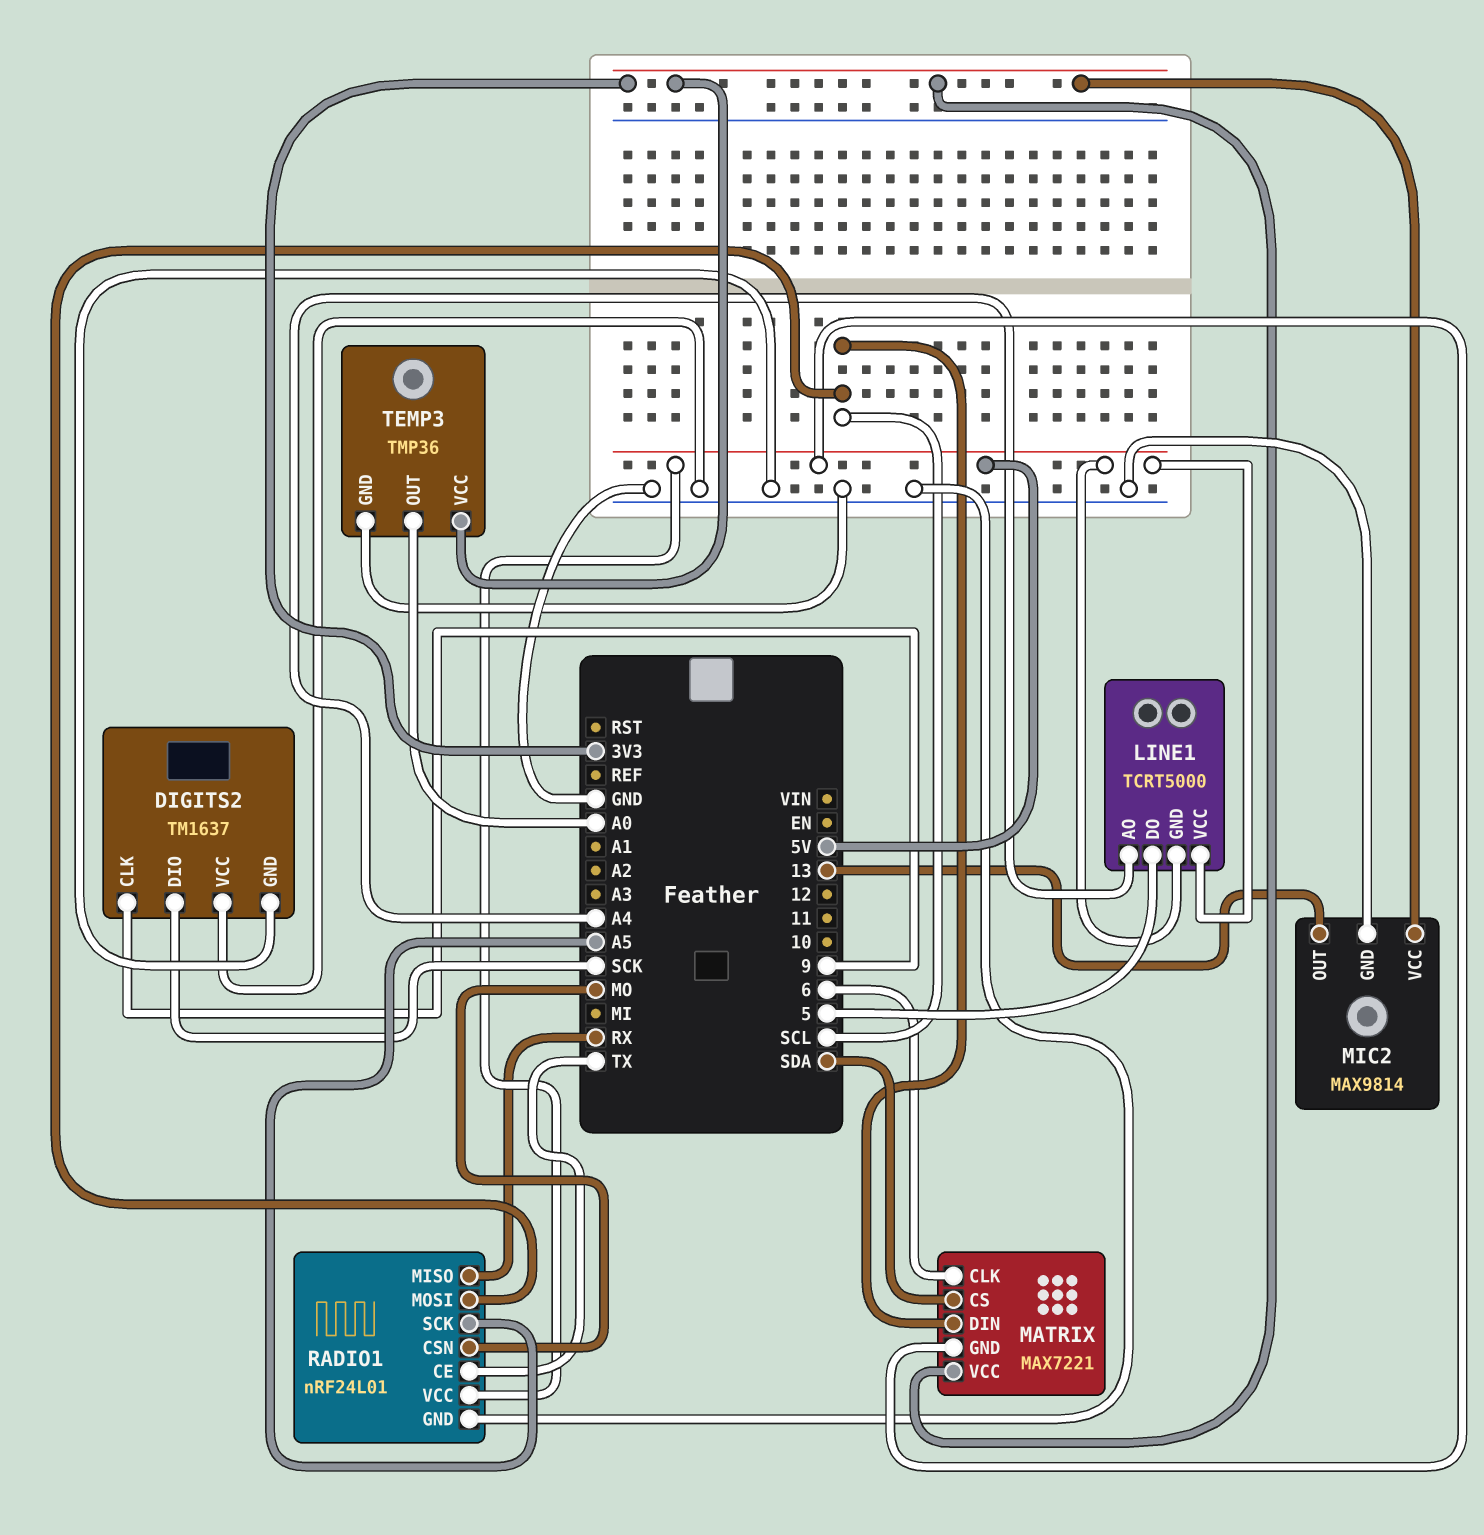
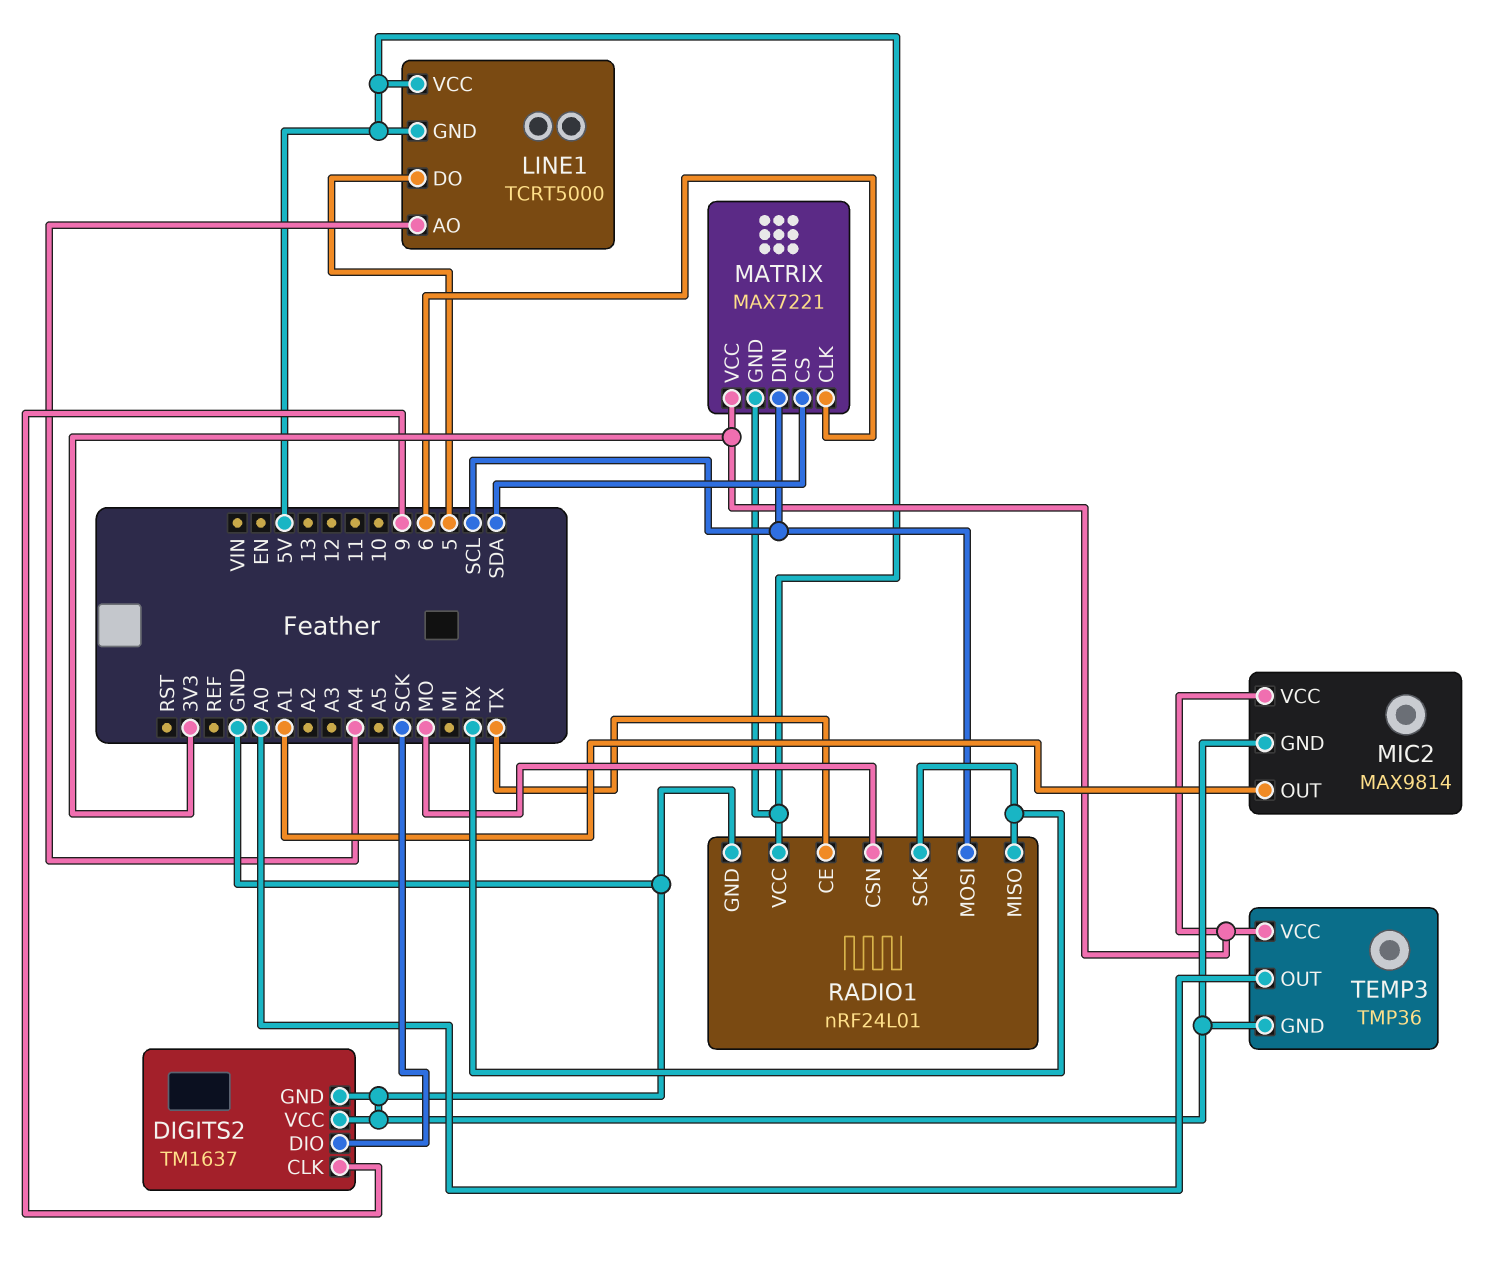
MIC2 pin OUT: 13 -> A1
RADIO1 pin SCK: A5 -> RX

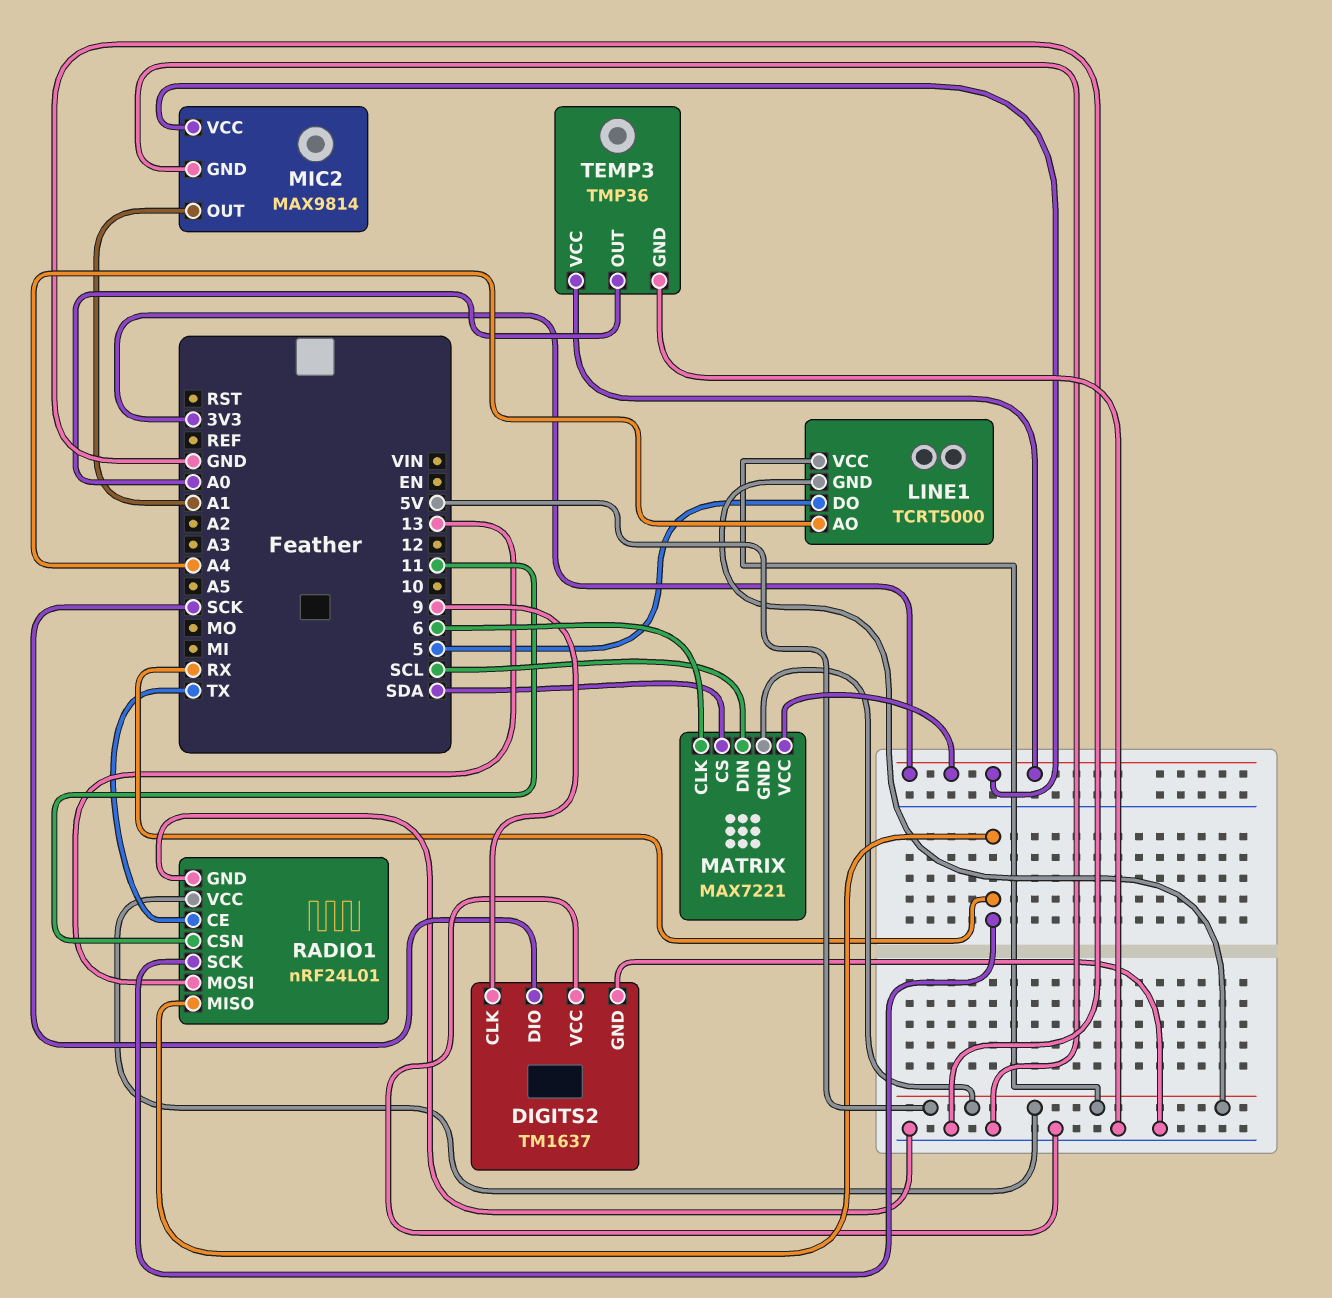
RADIO1 pin CSN: MO -> 11
RADIO1 pin MOSI: SCL -> 13

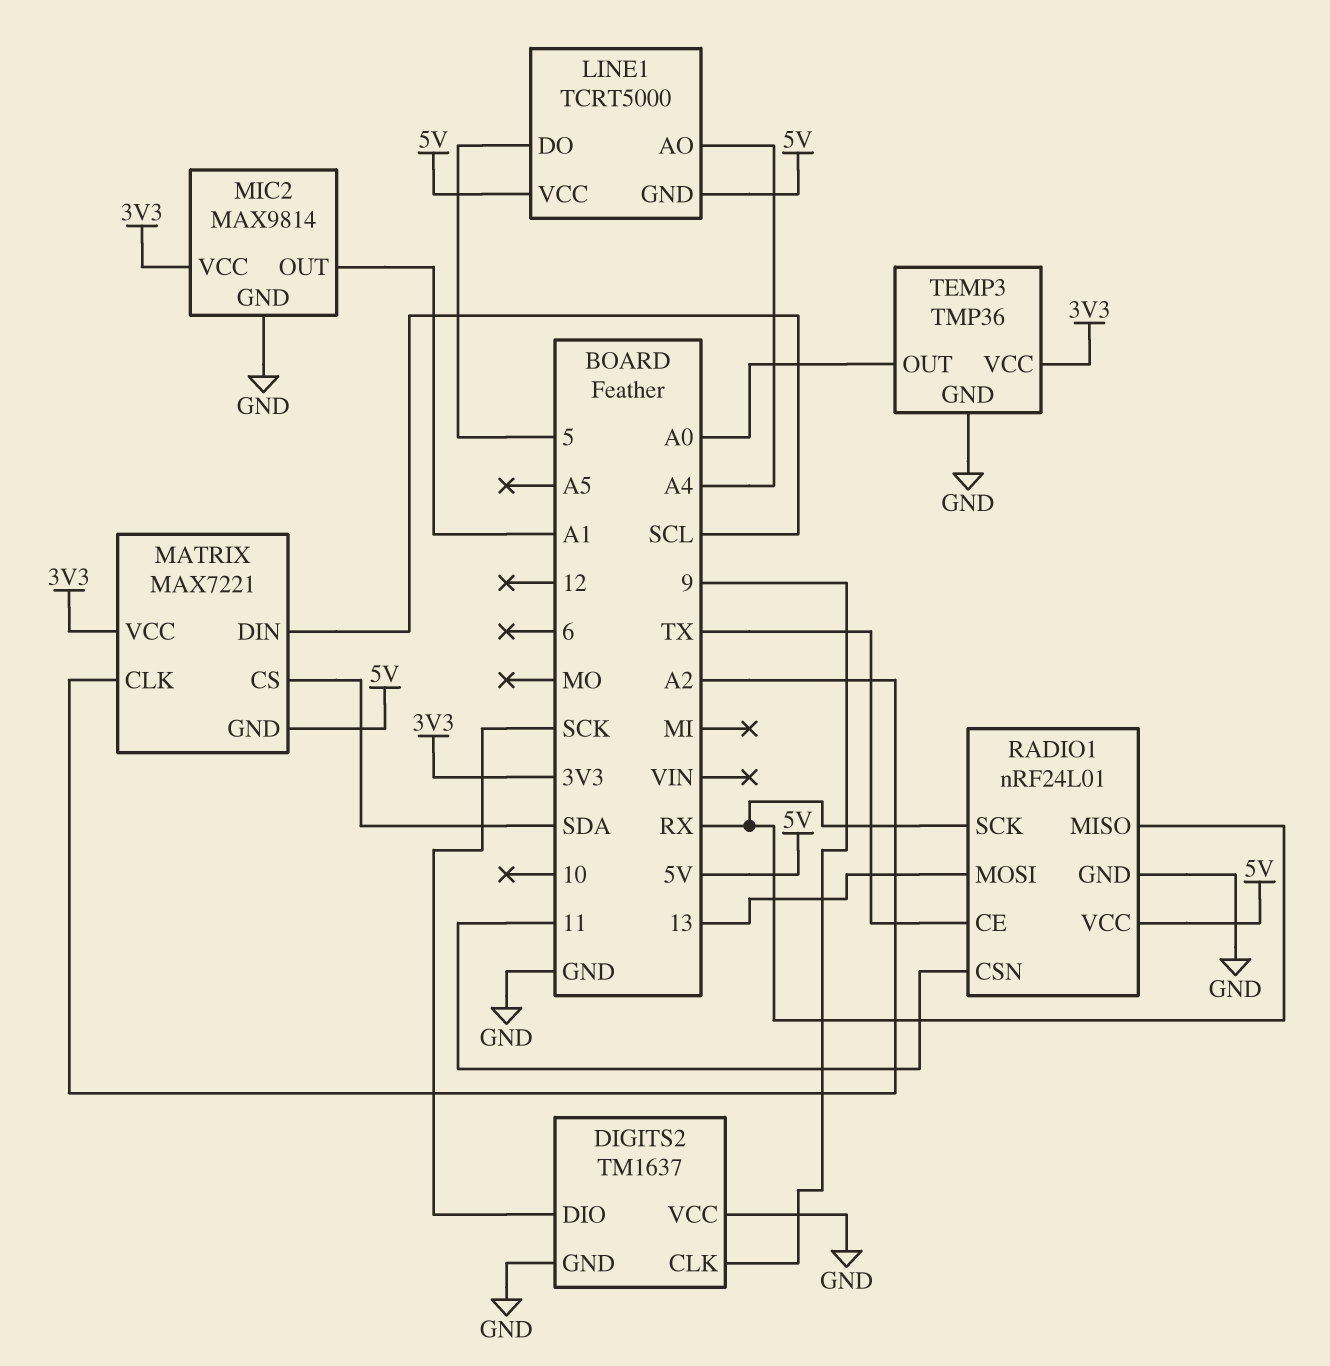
MATRIX pin CLK: 6 -> A2

